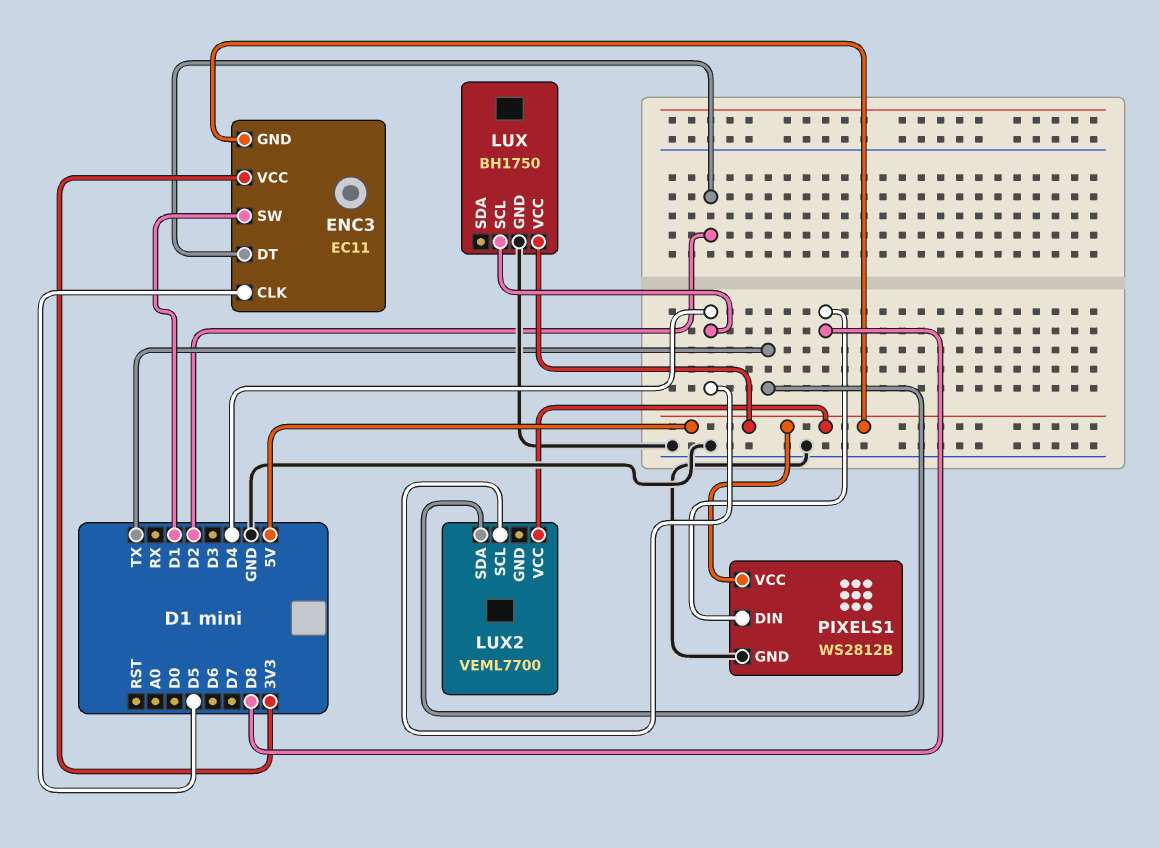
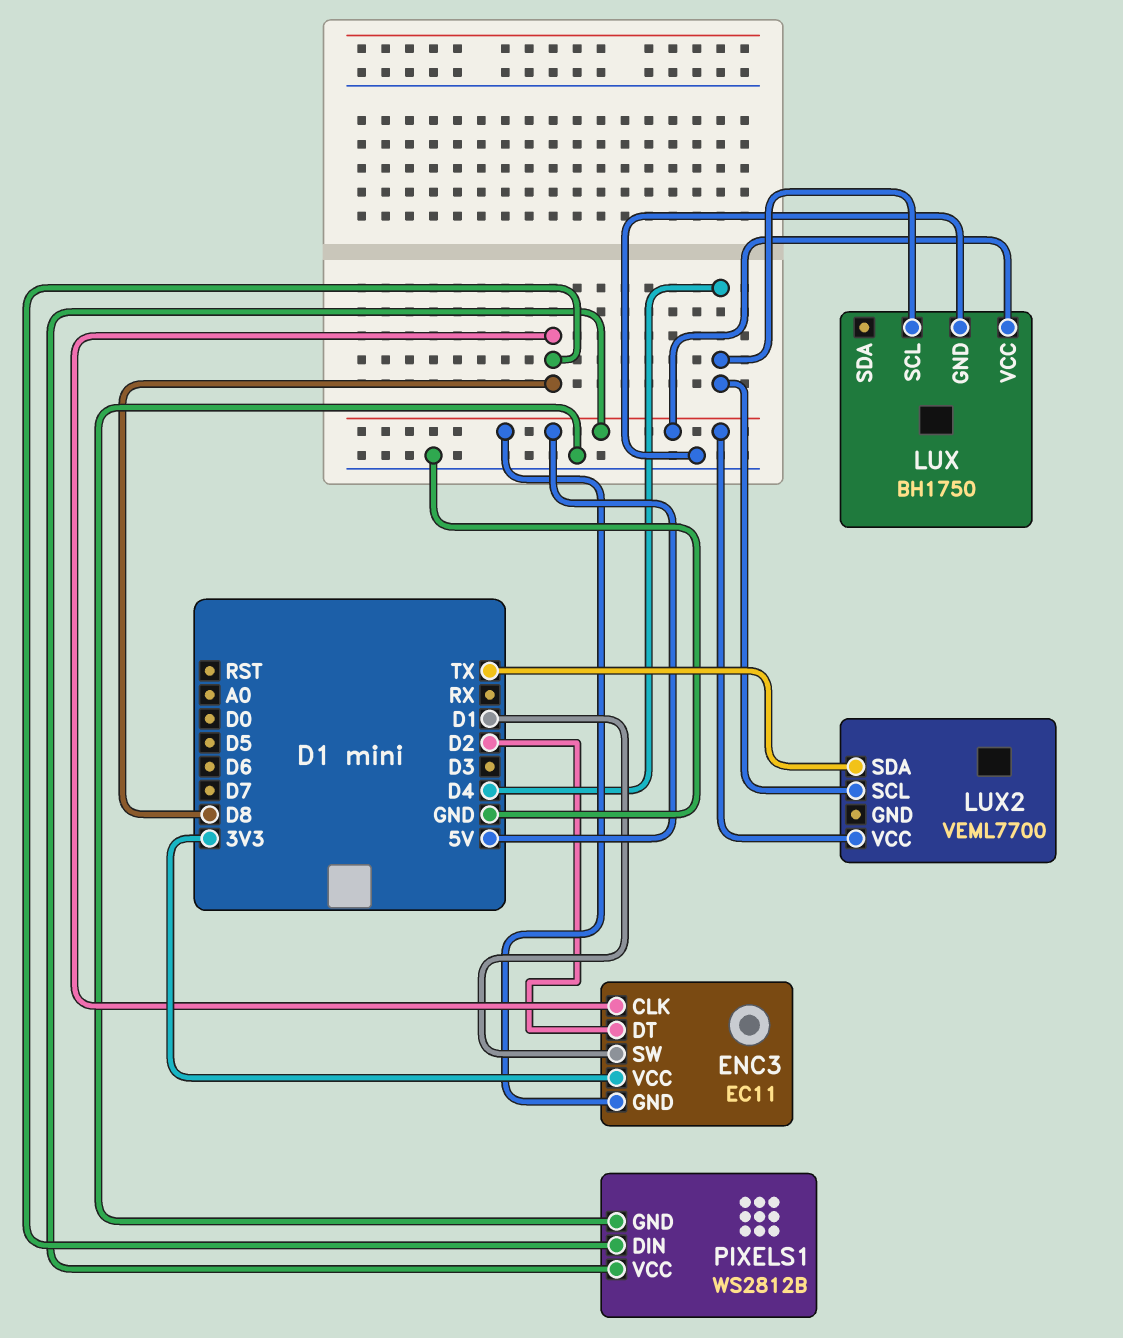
ENC3 pin CLK: D5 -> D8

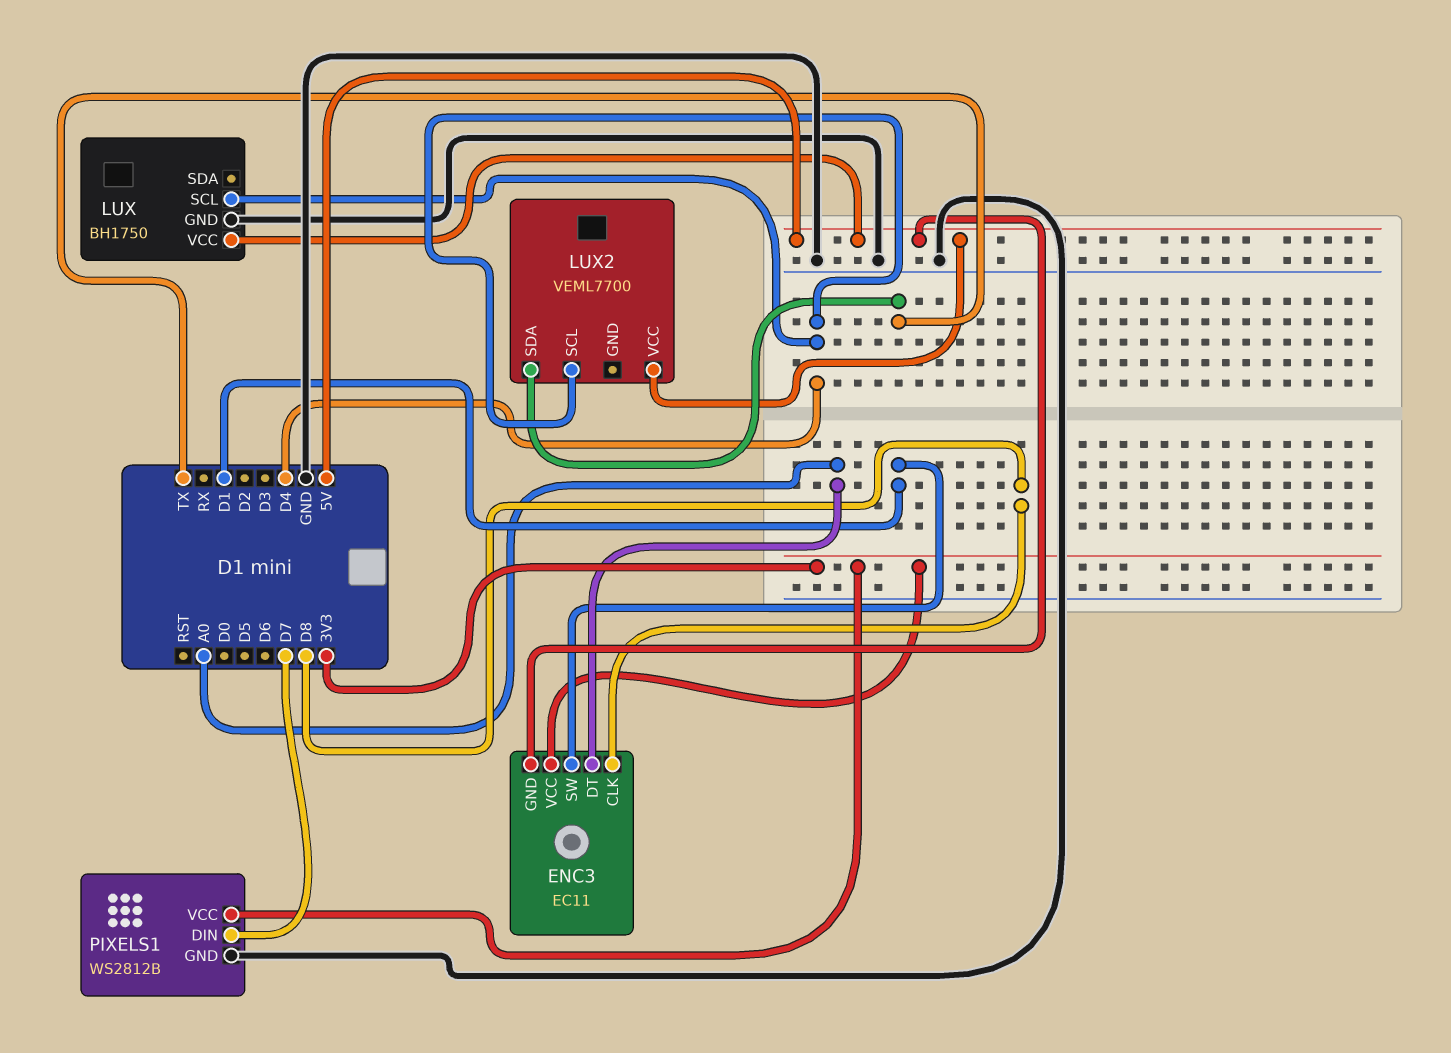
ENC3 pin DT: D2 -> A0
PIXELS1 pin DIN: D8 -> D7
PIXELS1 pin VCC: 5V -> 3V3

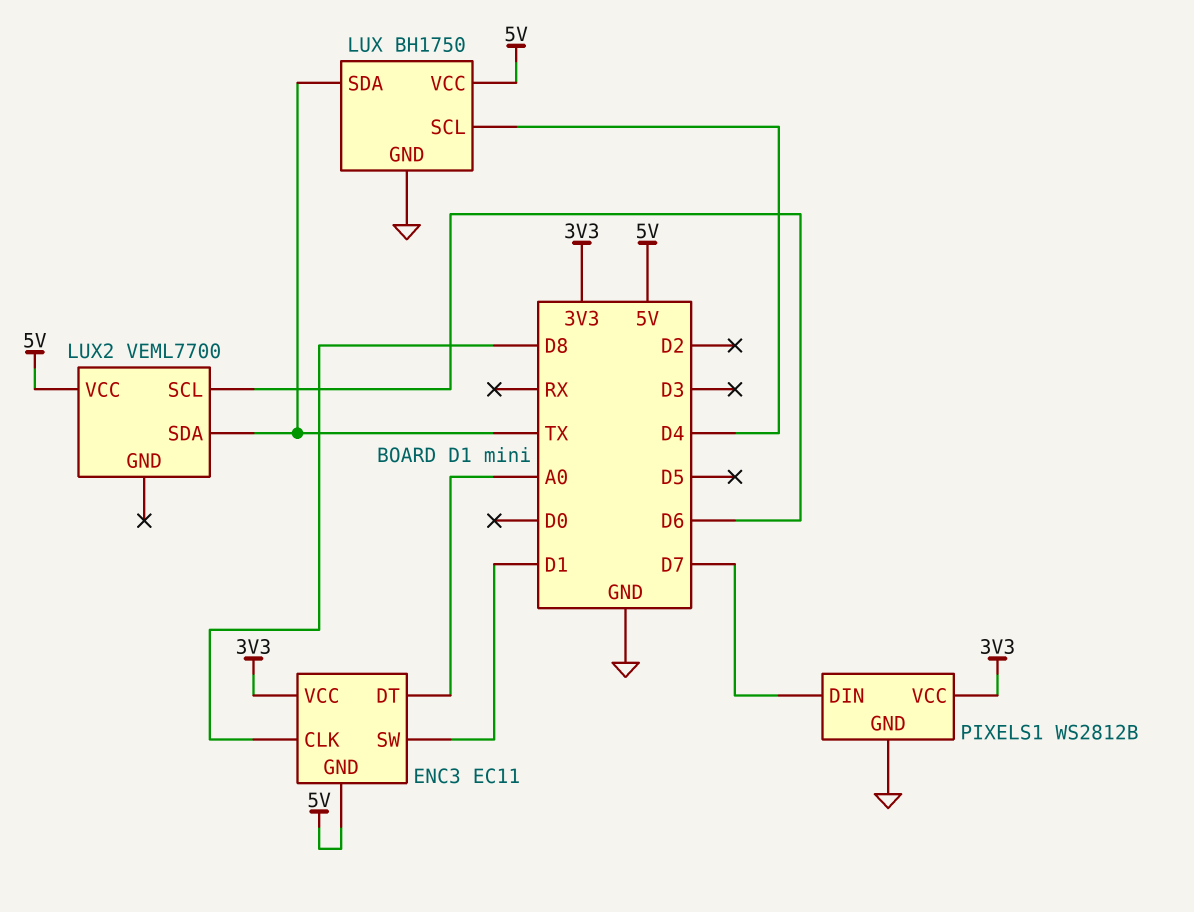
LUX pin SDA: none -> TX
LUX2 pin SCL: D4 -> D6

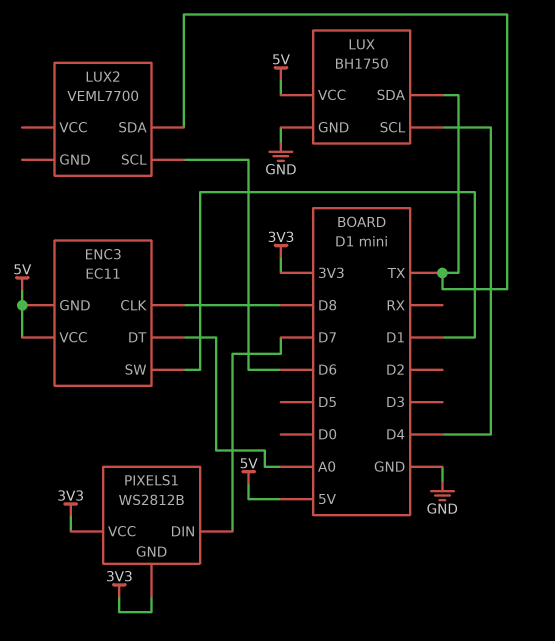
ENC3 pin VCC: 3V3 -> 5V
LUX2 pin VCC: 5V -> none
PIXELS1 pin GND: GND -> 3V3

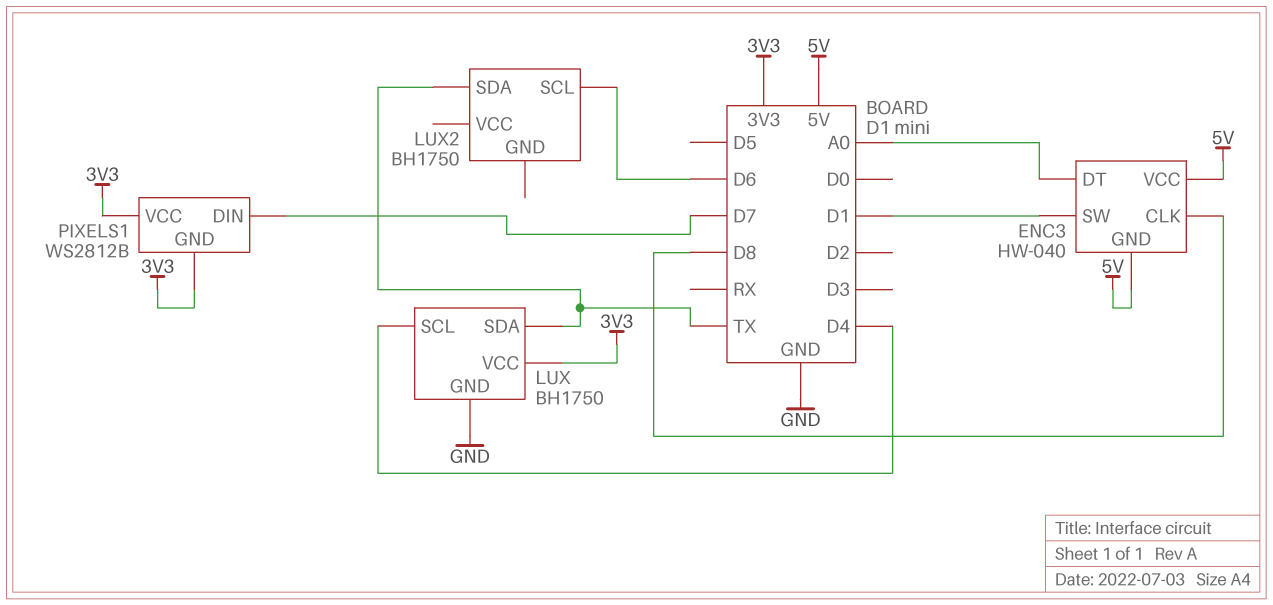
ENC3: EC11 -> HW-040
LUX pin VCC: 5V -> 3V3
LUX2: VEML7700 -> BH1750

